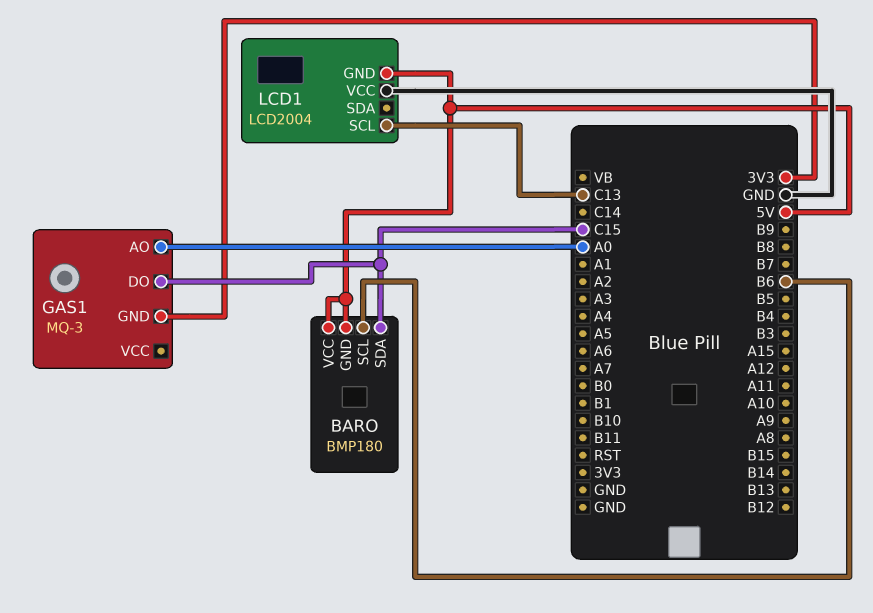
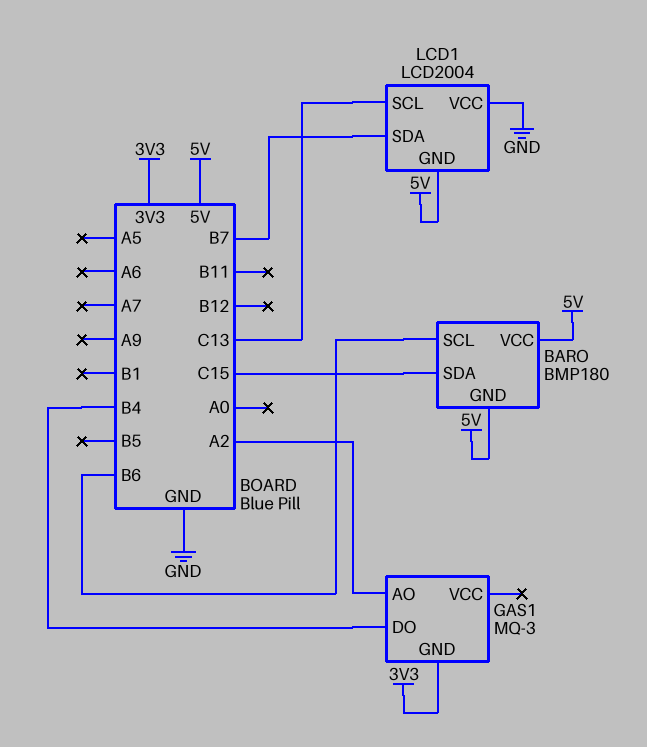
GAS1 pin AO: A0 -> A2
GAS1 pin DO: C15 -> B4
LCD1 pin SDA: none -> B7

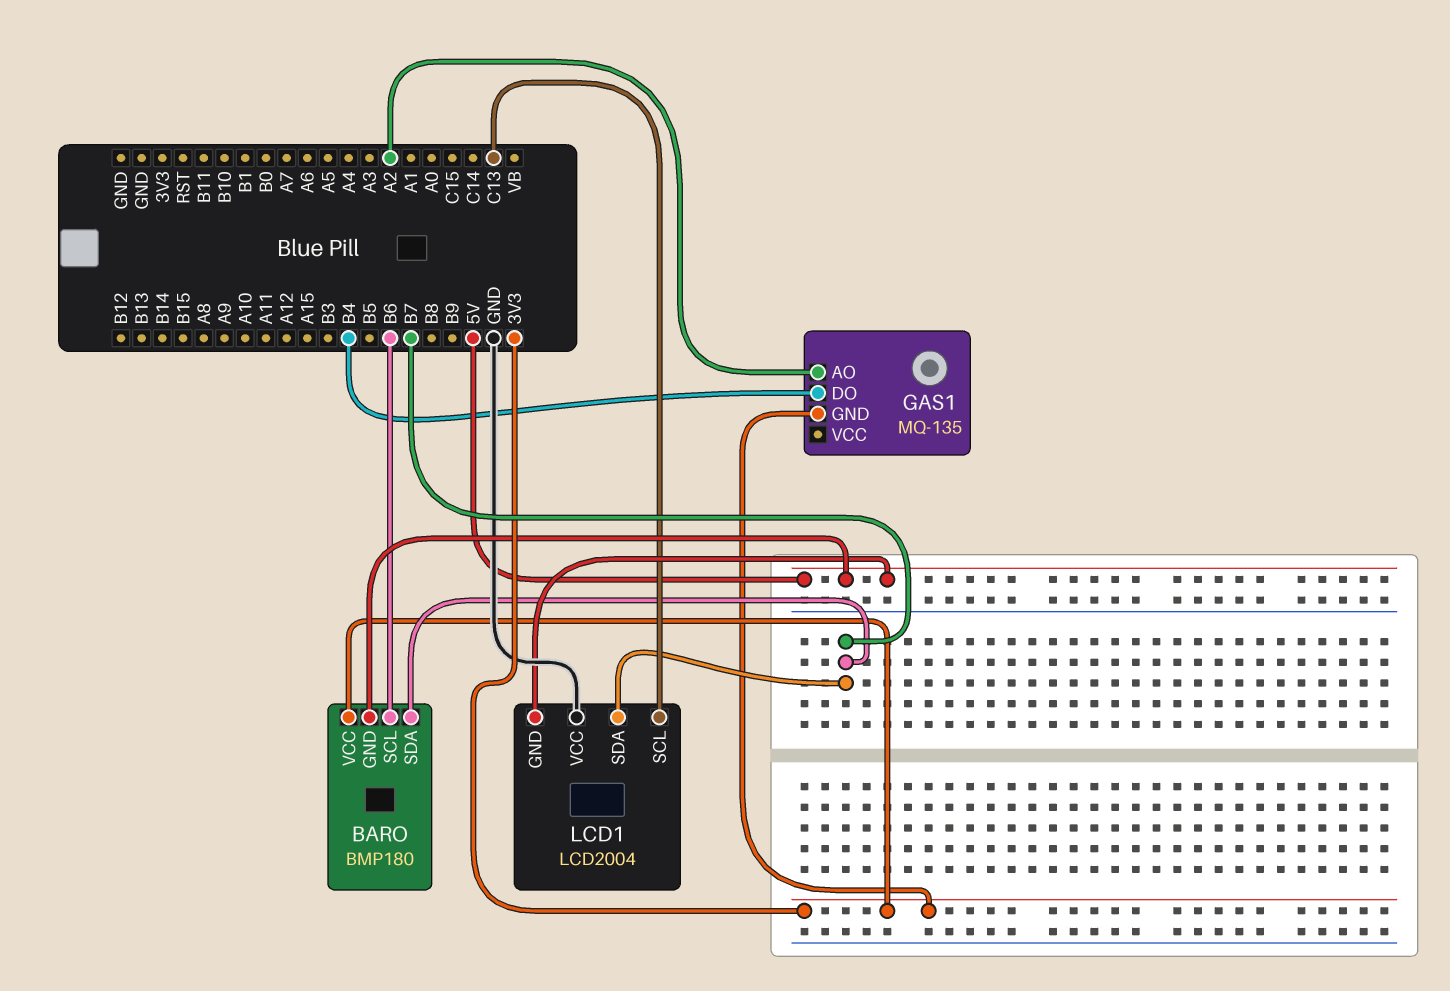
BARO pin SDA: C15 -> B7
BARO pin VCC: 5V -> 3V3
GAS1: MQ-3 -> MQ-135

